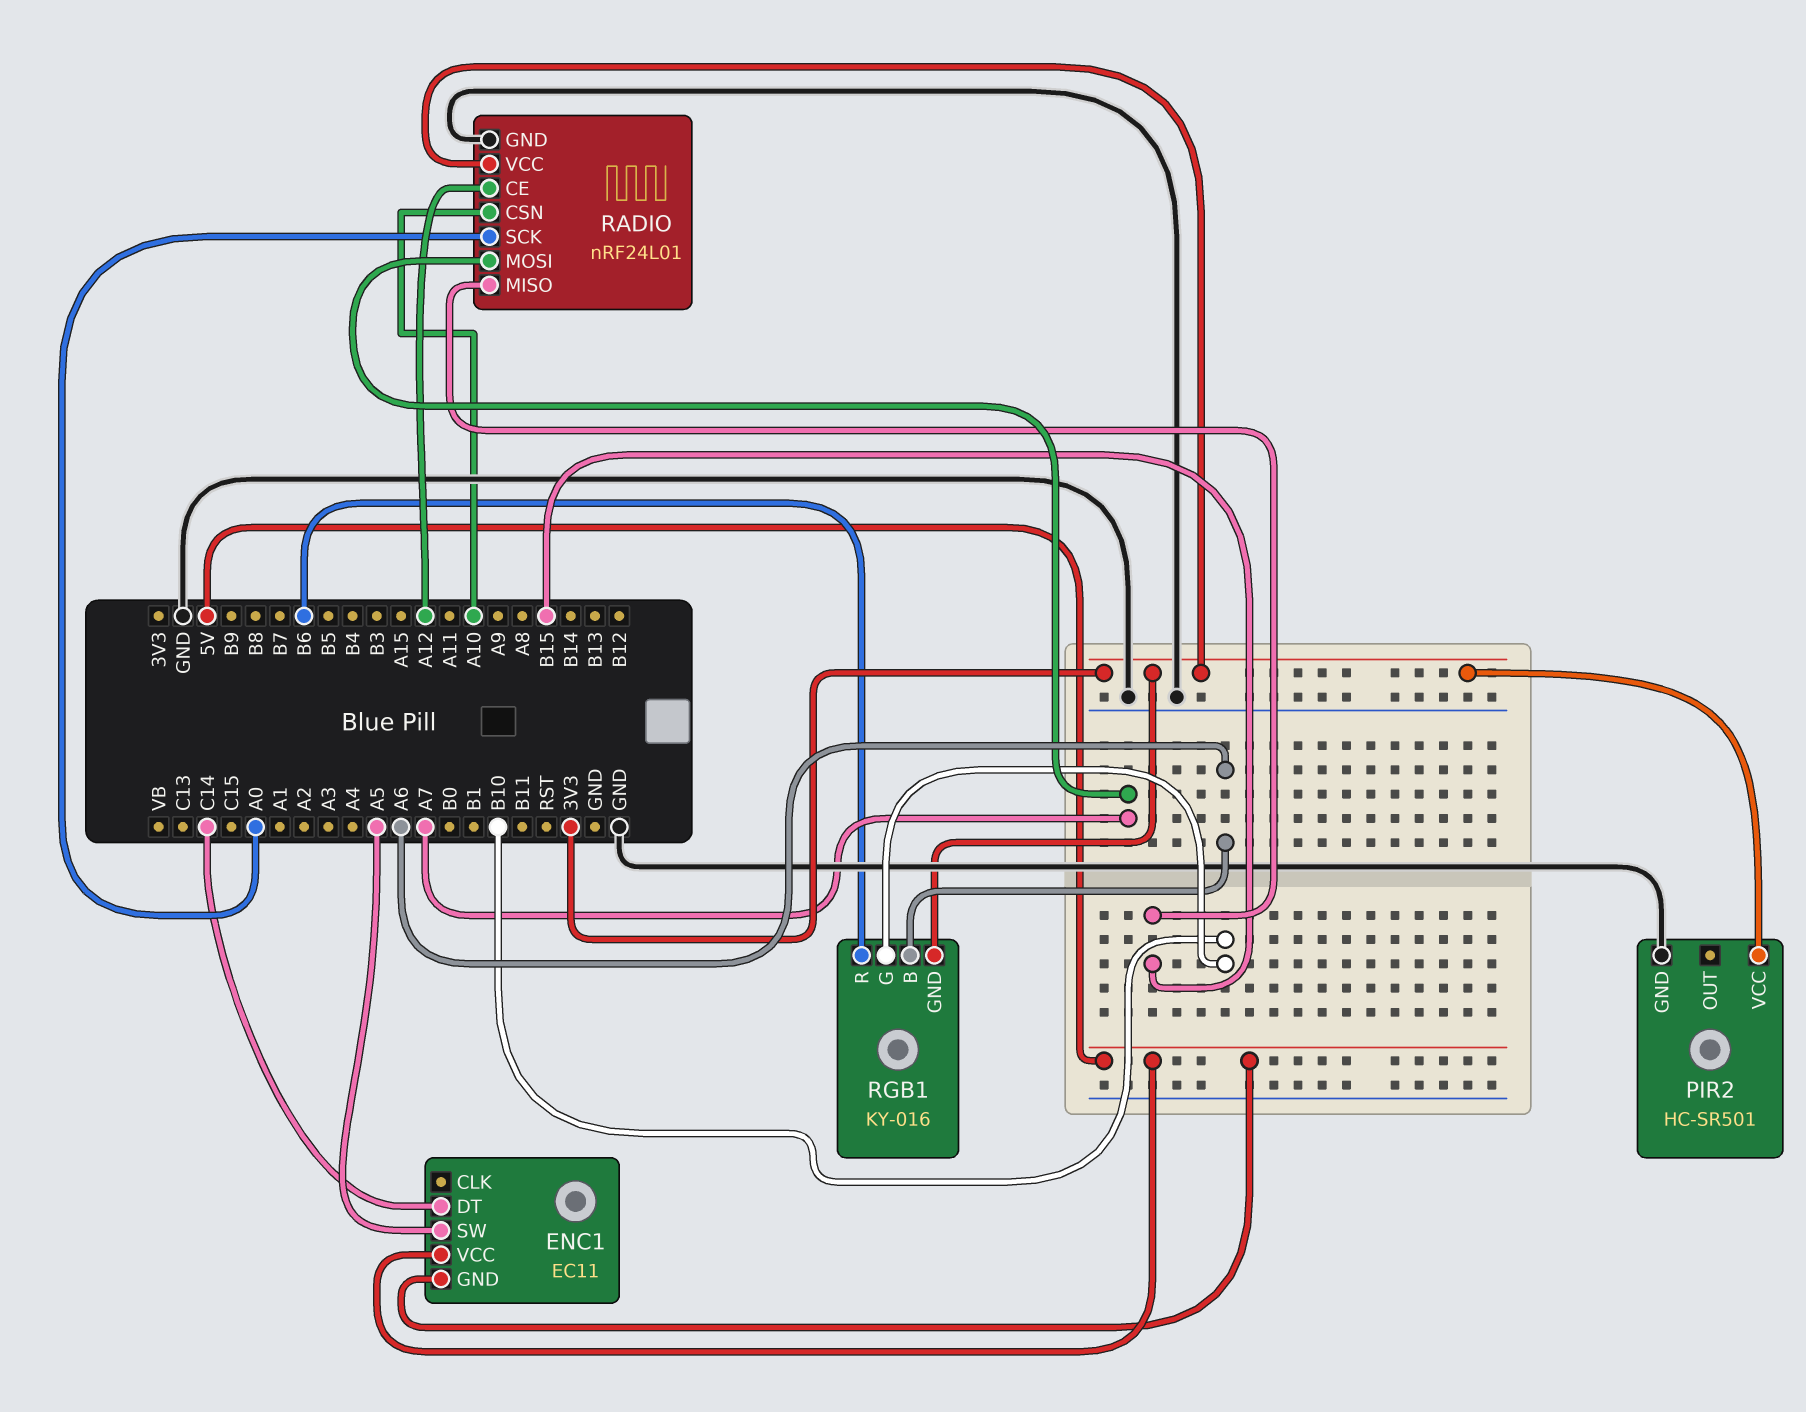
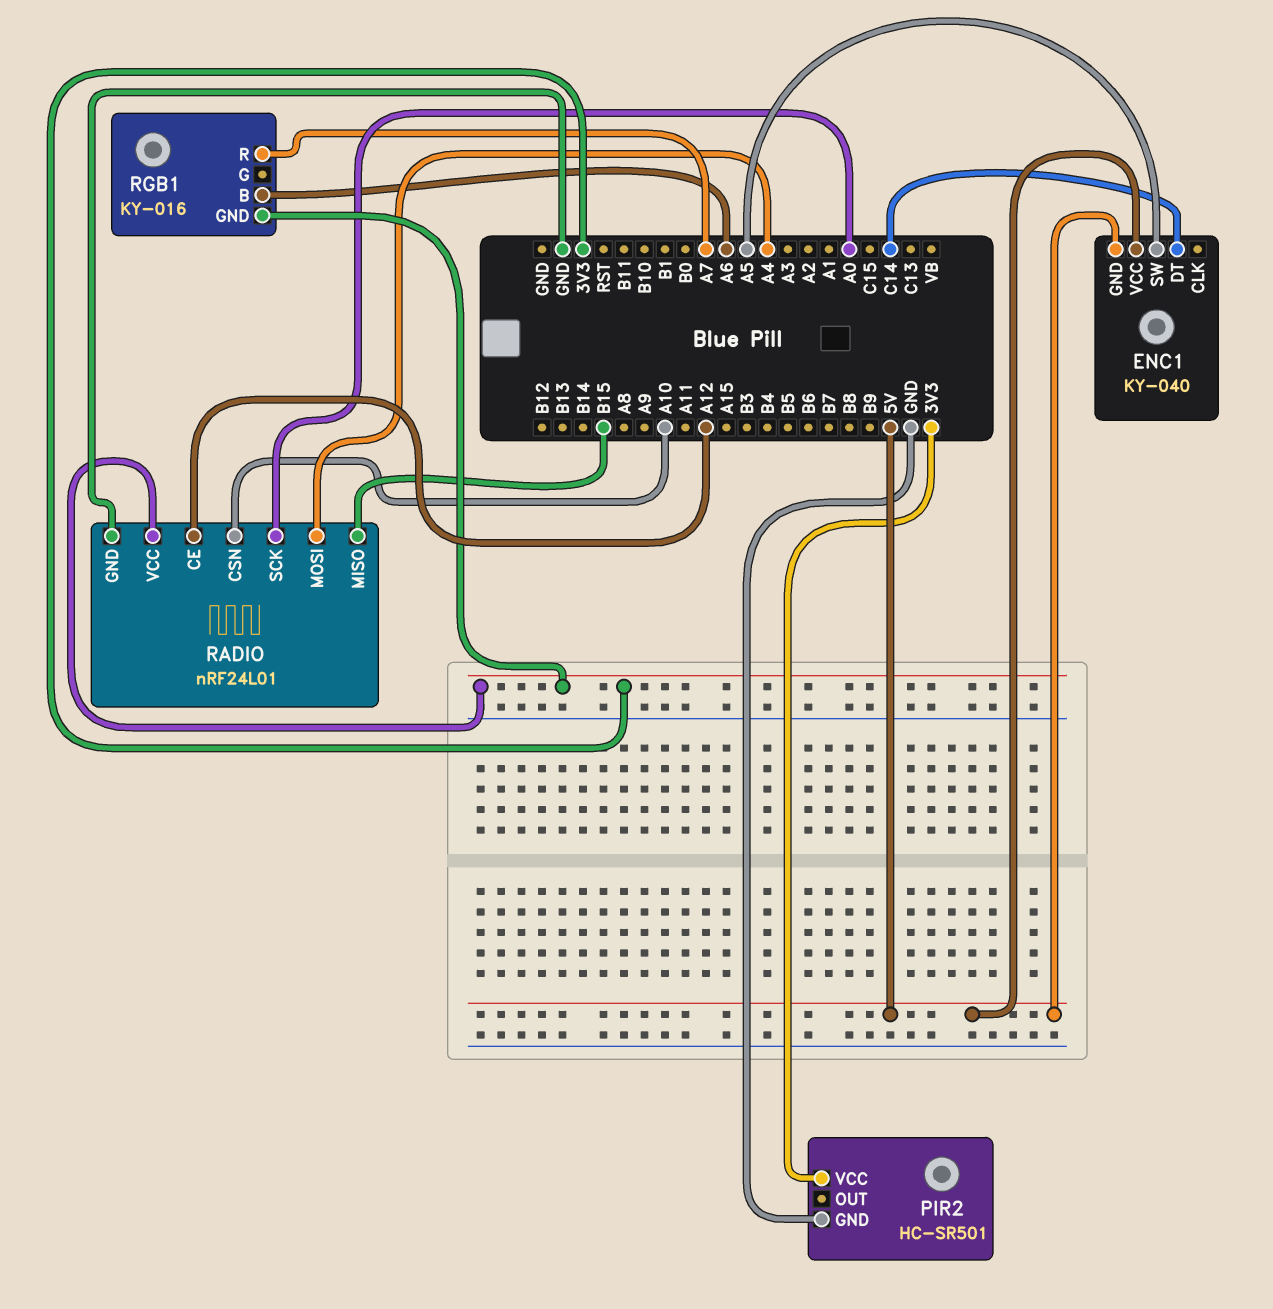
ENC1: EC11 -> KY-040
RADIO pin MOSI: A7 -> A4
RGB1 pin G: B10 -> none
RGB1 pin R: B6 -> A7

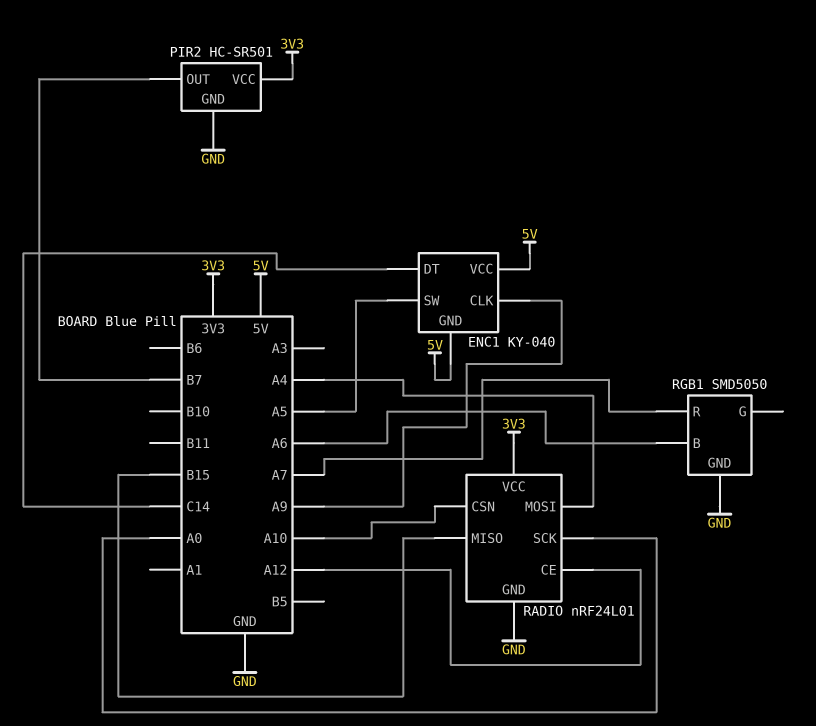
ENC1 pin CLK: none -> A9
PIR2 pin OUT: none -> B7
RGB1: KY-016 -> SMD5050
RGB1 pin GND: 3V3 -> GND

